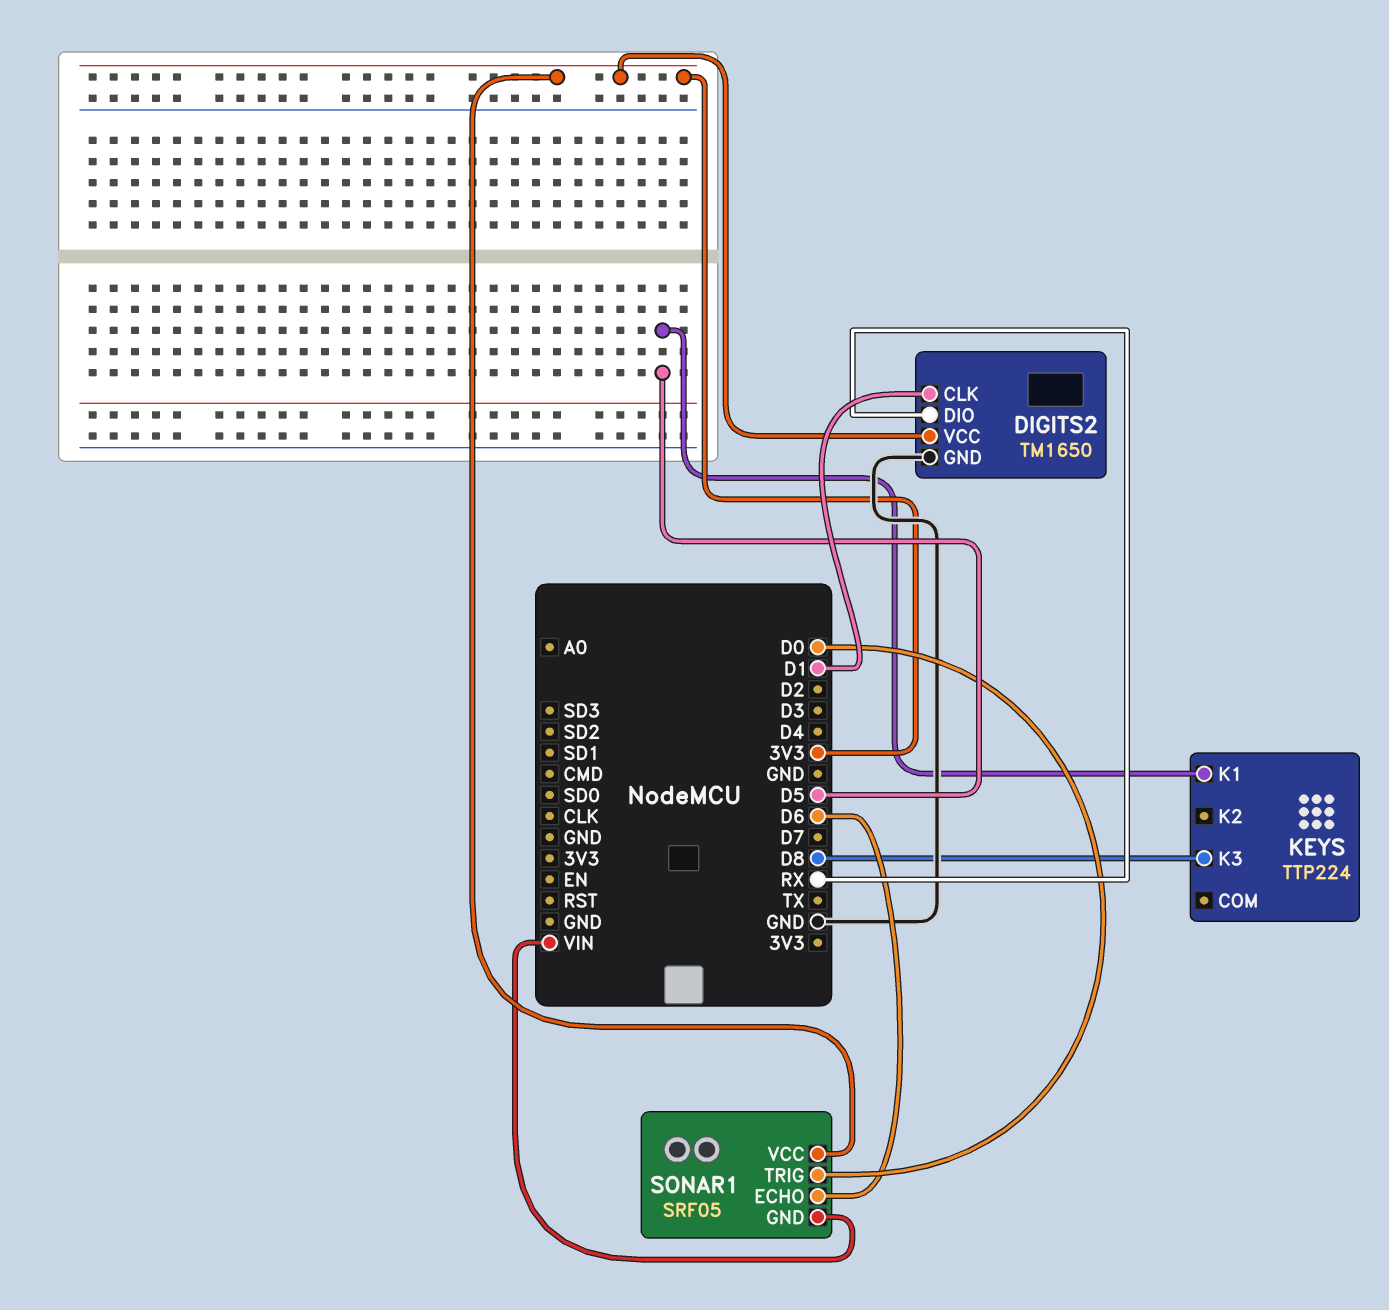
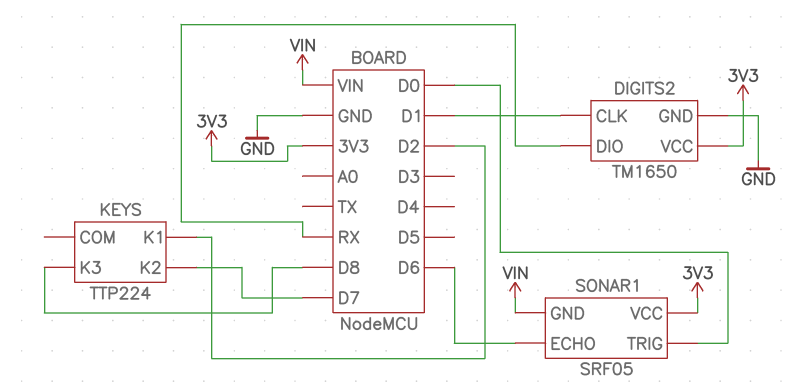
KEYS pin K1: D5 -> D2
KEYS pin K2: none -> D7

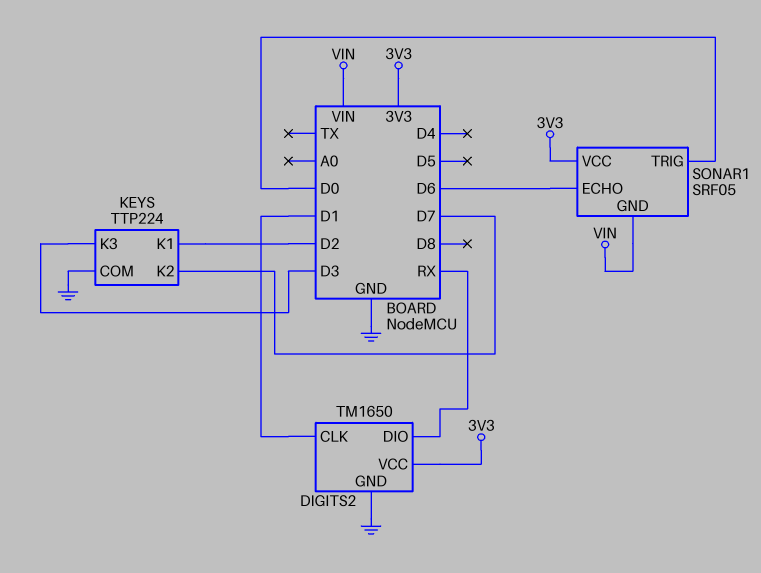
KEYS pin COM: none -> GND
KEYS pin K3: D8 -> D3

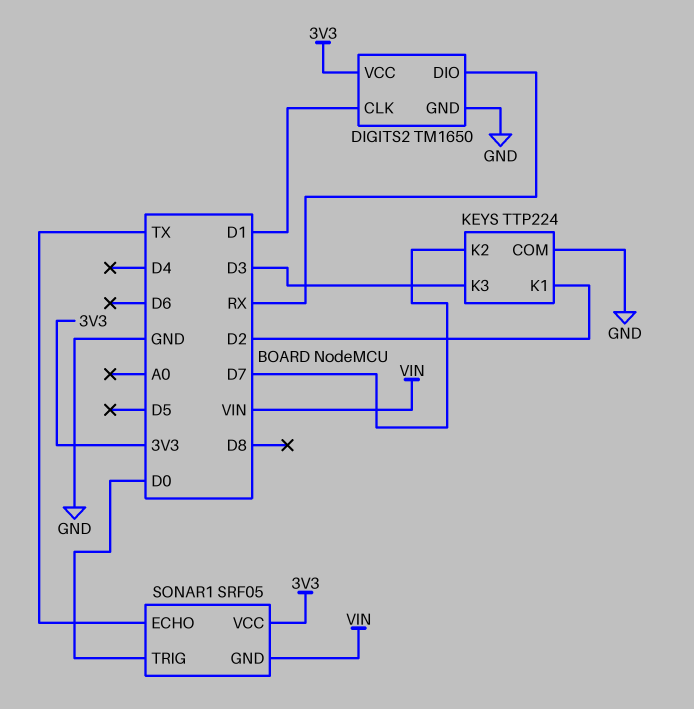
SONAR1 pin ECHO: D6 -> TX

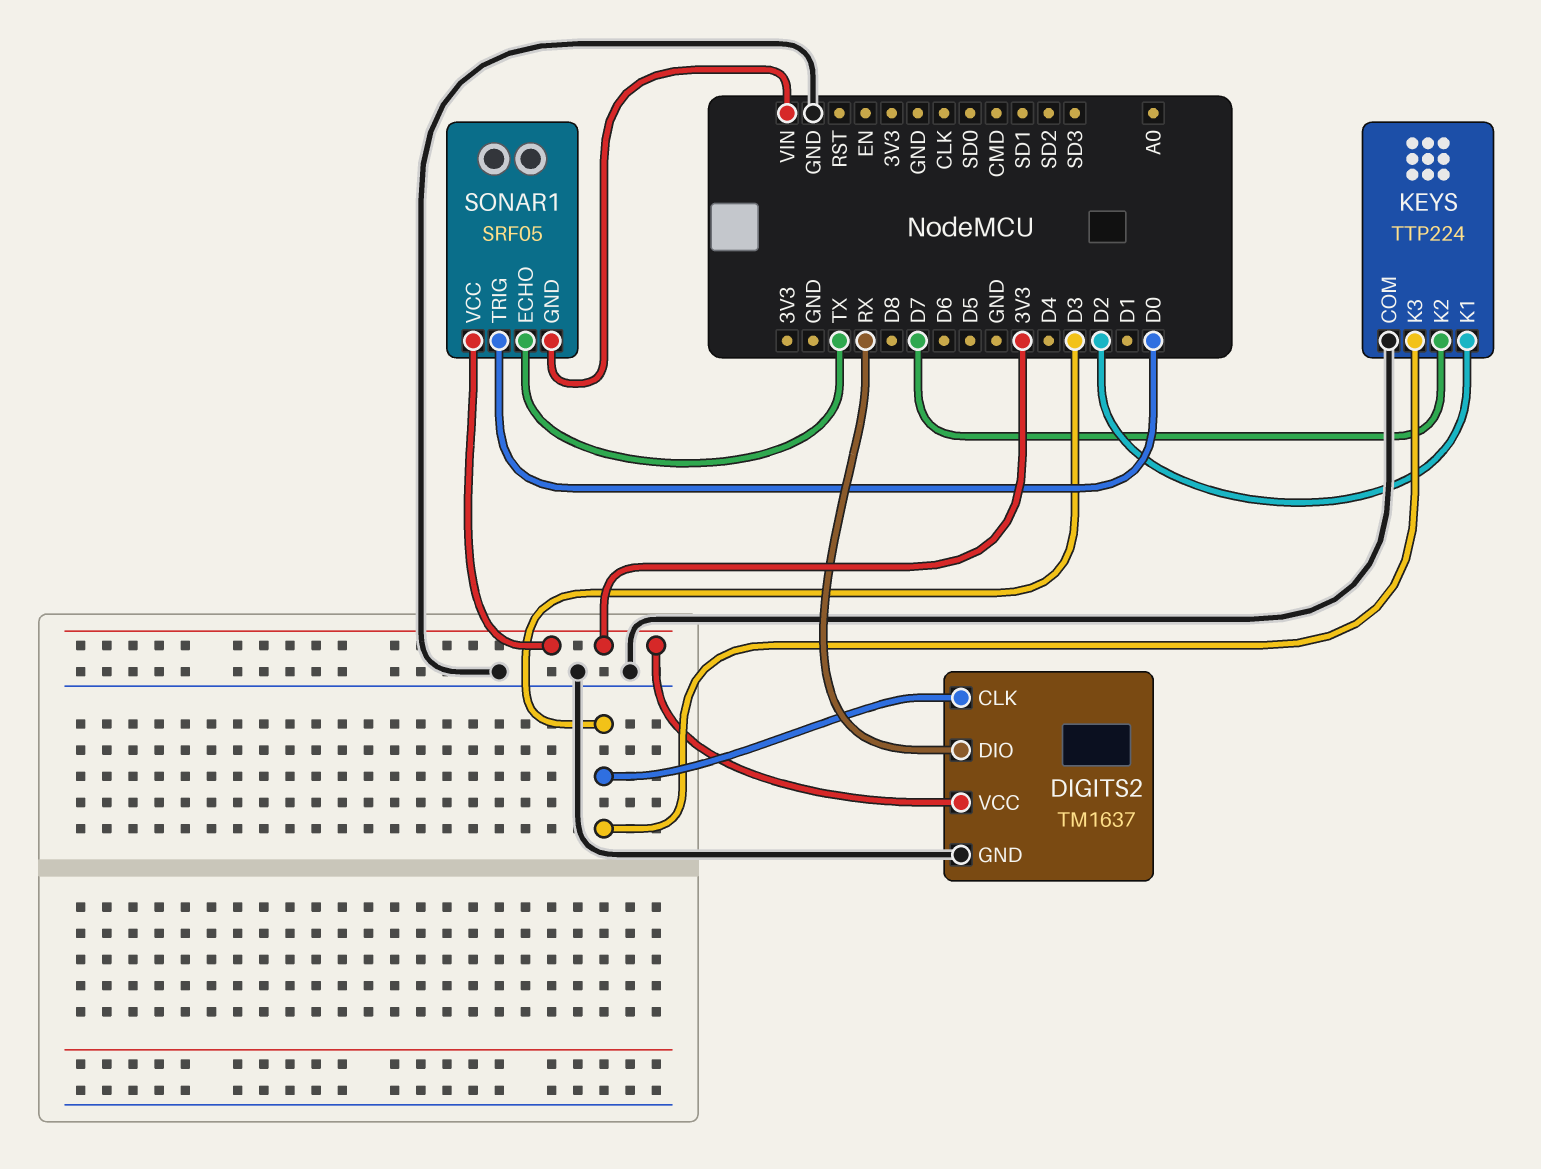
DIGITS2: TM1650 -> TM1637
DIGITS2 pin CLK: D1 -> D3

